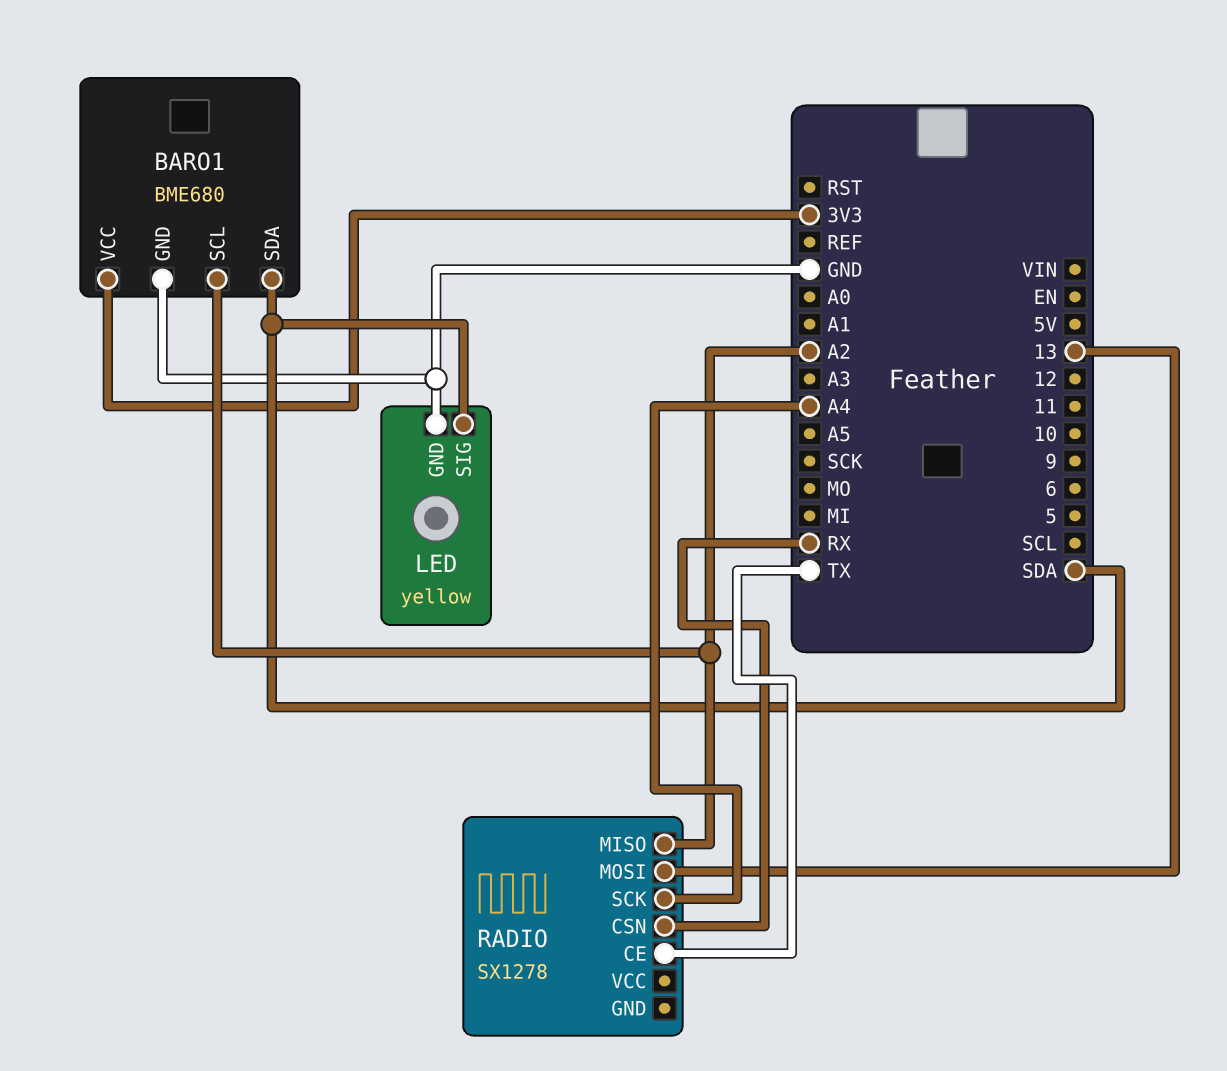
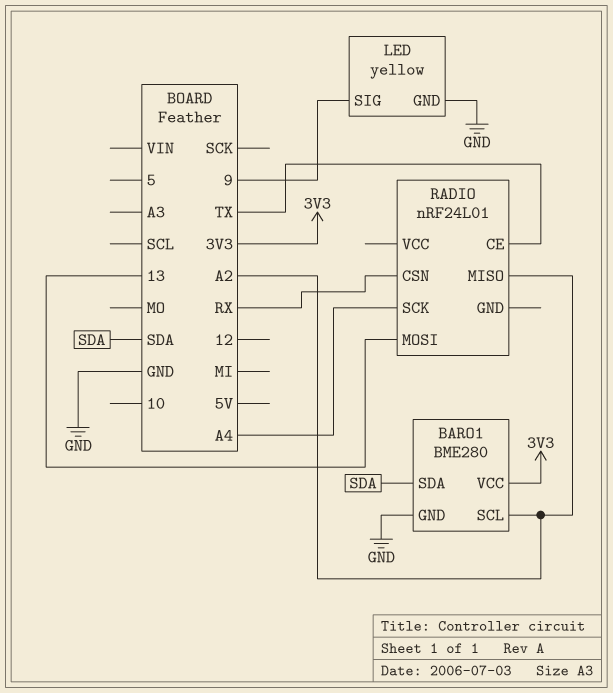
BARO1: BME680 -> BME280
LED pin SIG: SDA -> 9
RADIO: SX1278 -> nRF24L01

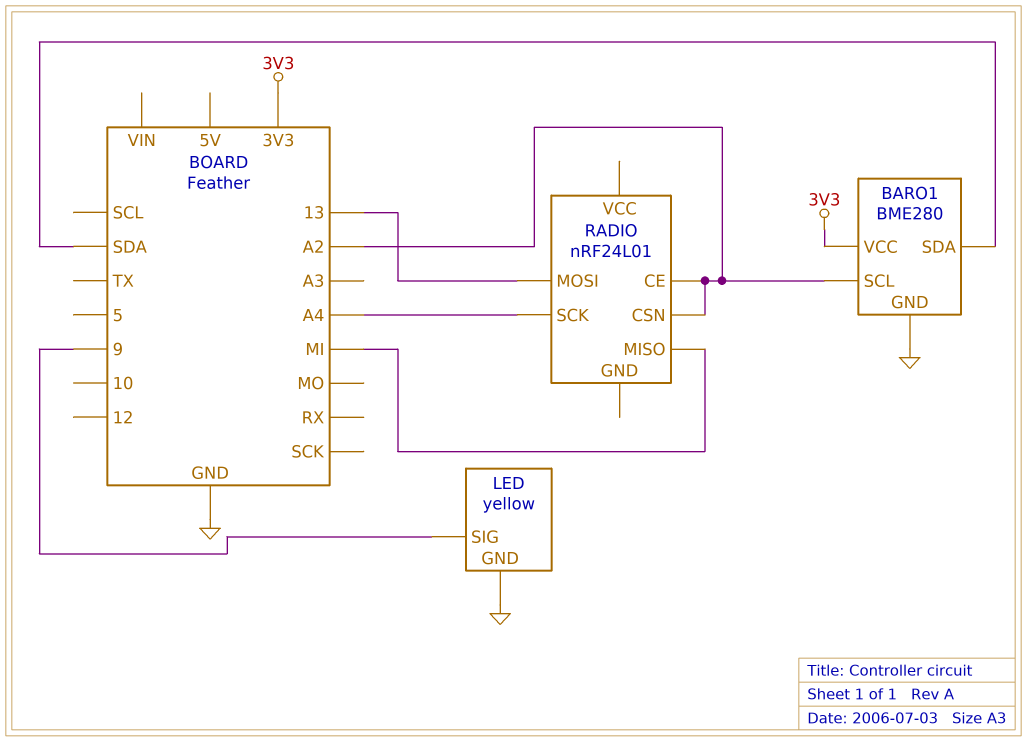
RADIO pin CE: TX -> A2
RADIO pin CSN: RX -> A2
RADIO pin MISO: A2 -> MI

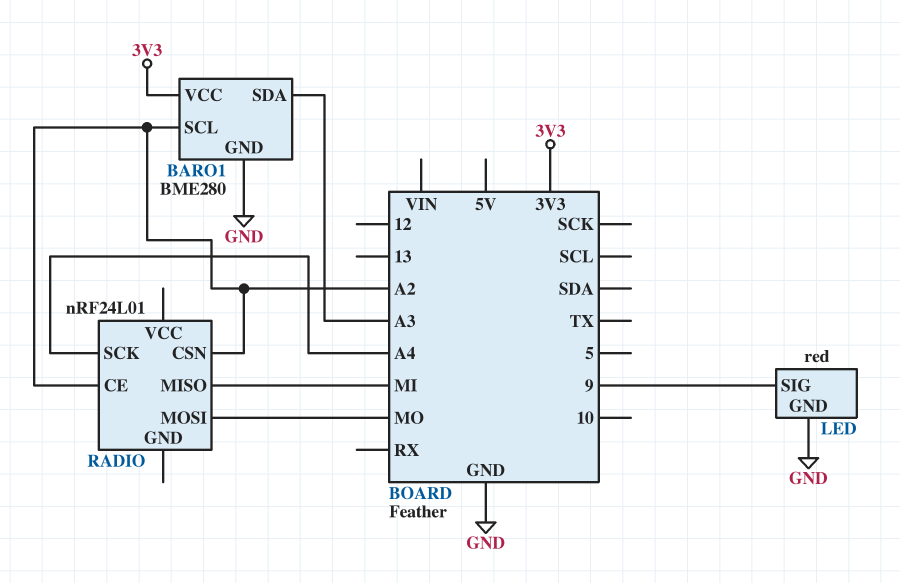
BARO1 pin SDA: SDA -> A3
LED: yellow -> red
RADIO pin MOSI: 13 -> MO

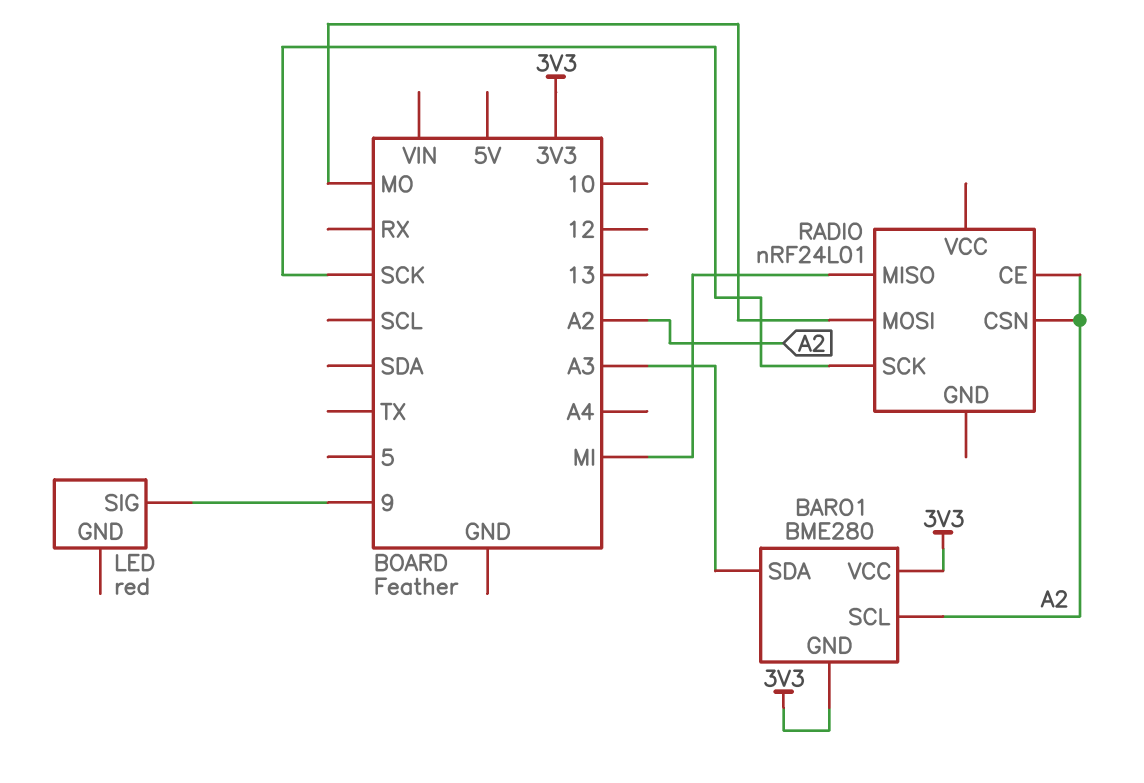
BARO1 pin GND: GND -> 3V3
LED pin GND: GND -> none
RADIO pin SCK: A4 -> SCK

